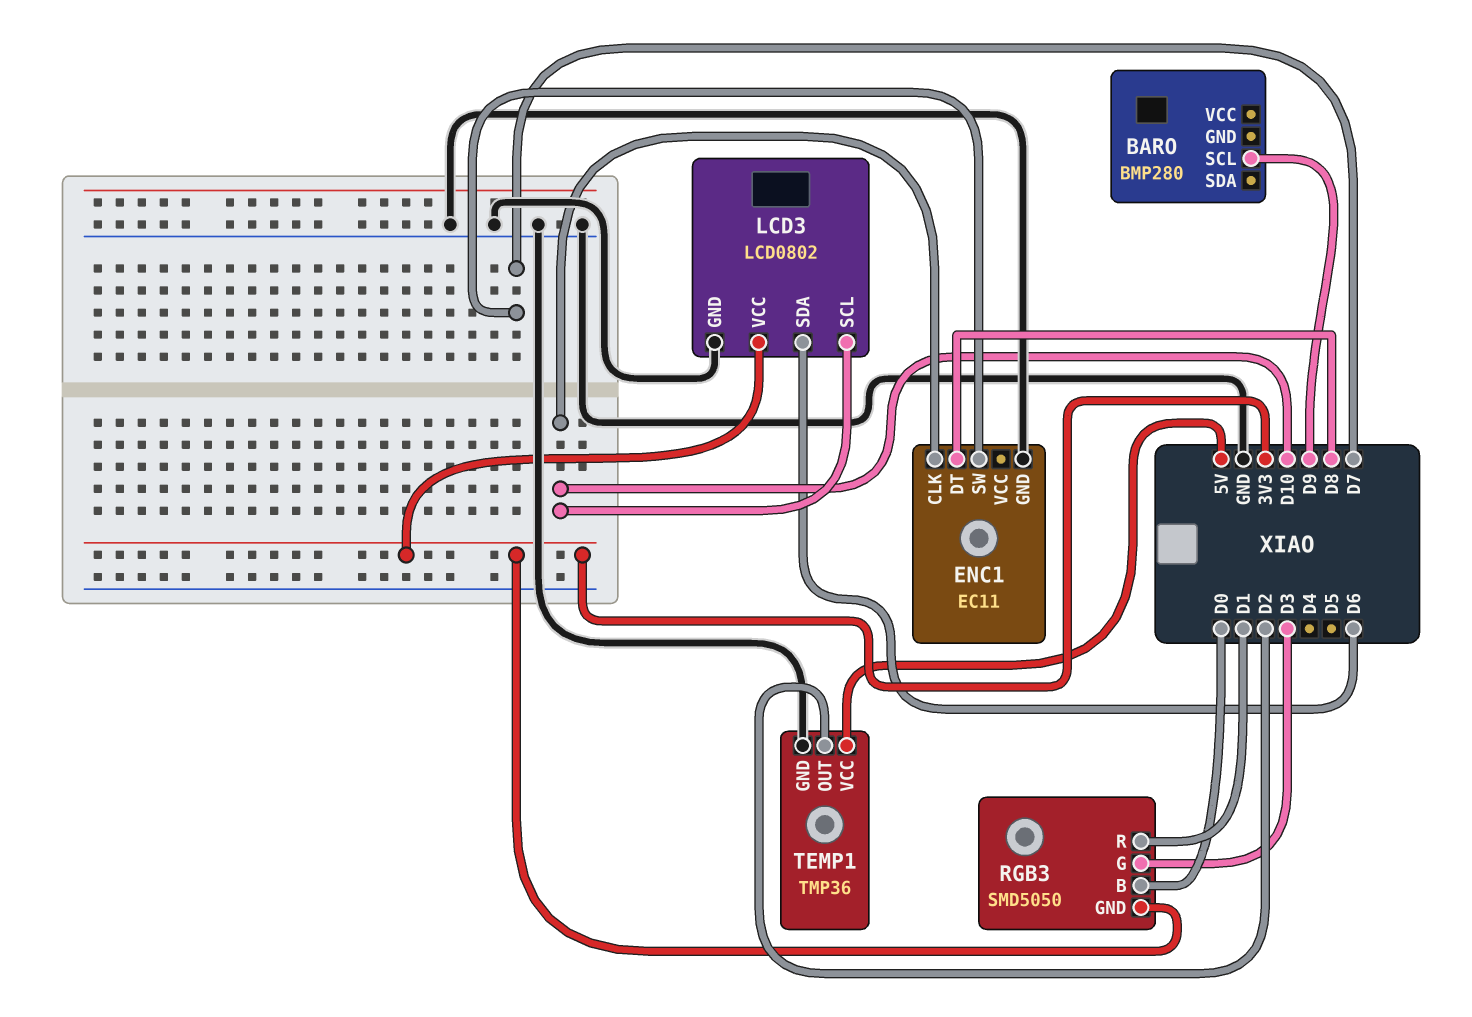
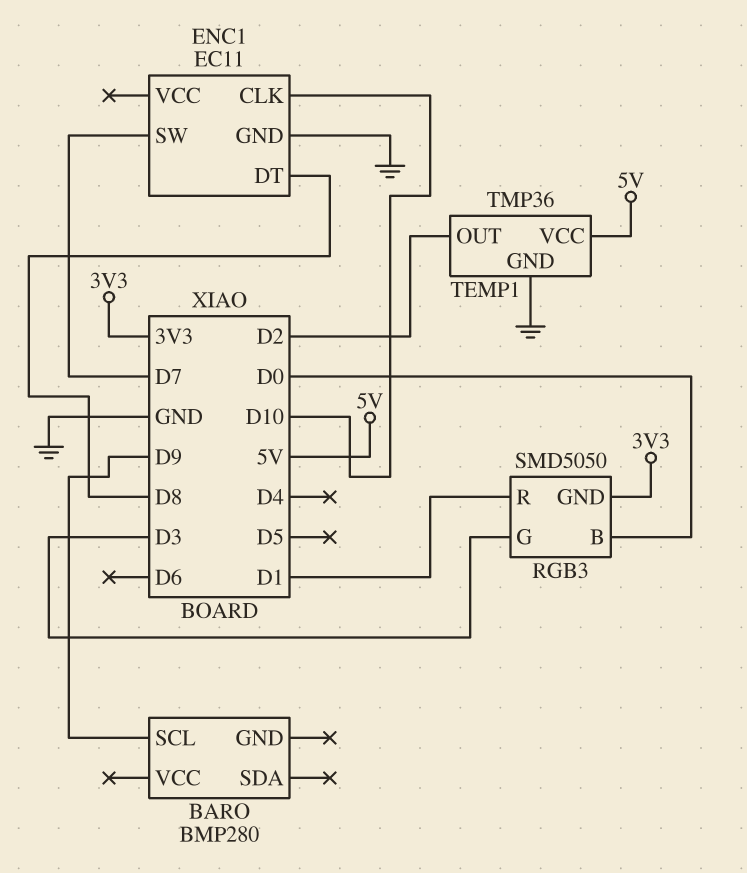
LCD3: LCD0802 -> none
LCD3 pin GND: GND -> none
LCD3 pin SCL: D10 -> none
LCD3 pin SDA: D6 -> none
LCD3 pin VCC: 3V3 -> none

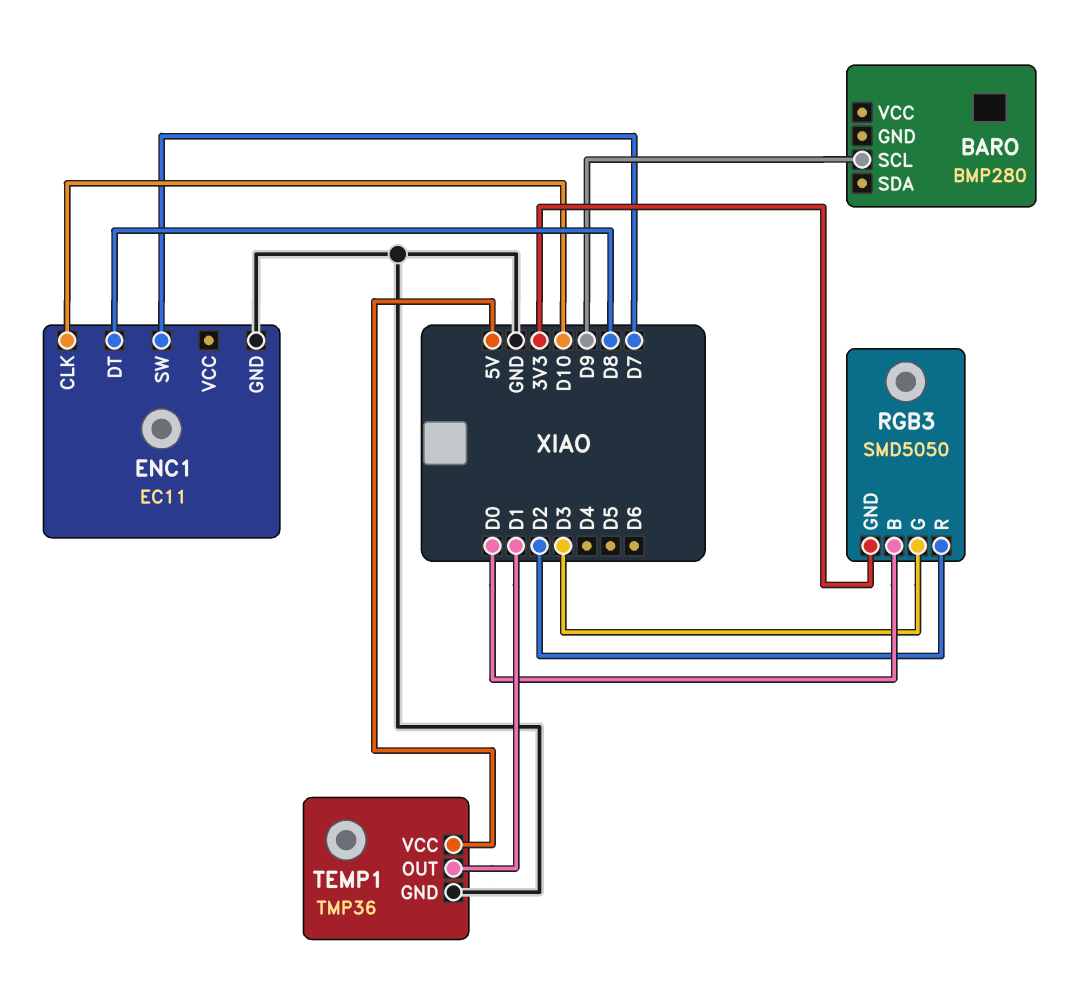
RGB3 pin R: D1 -> D2
TEMP1 pin OUT: D2 -> D1

